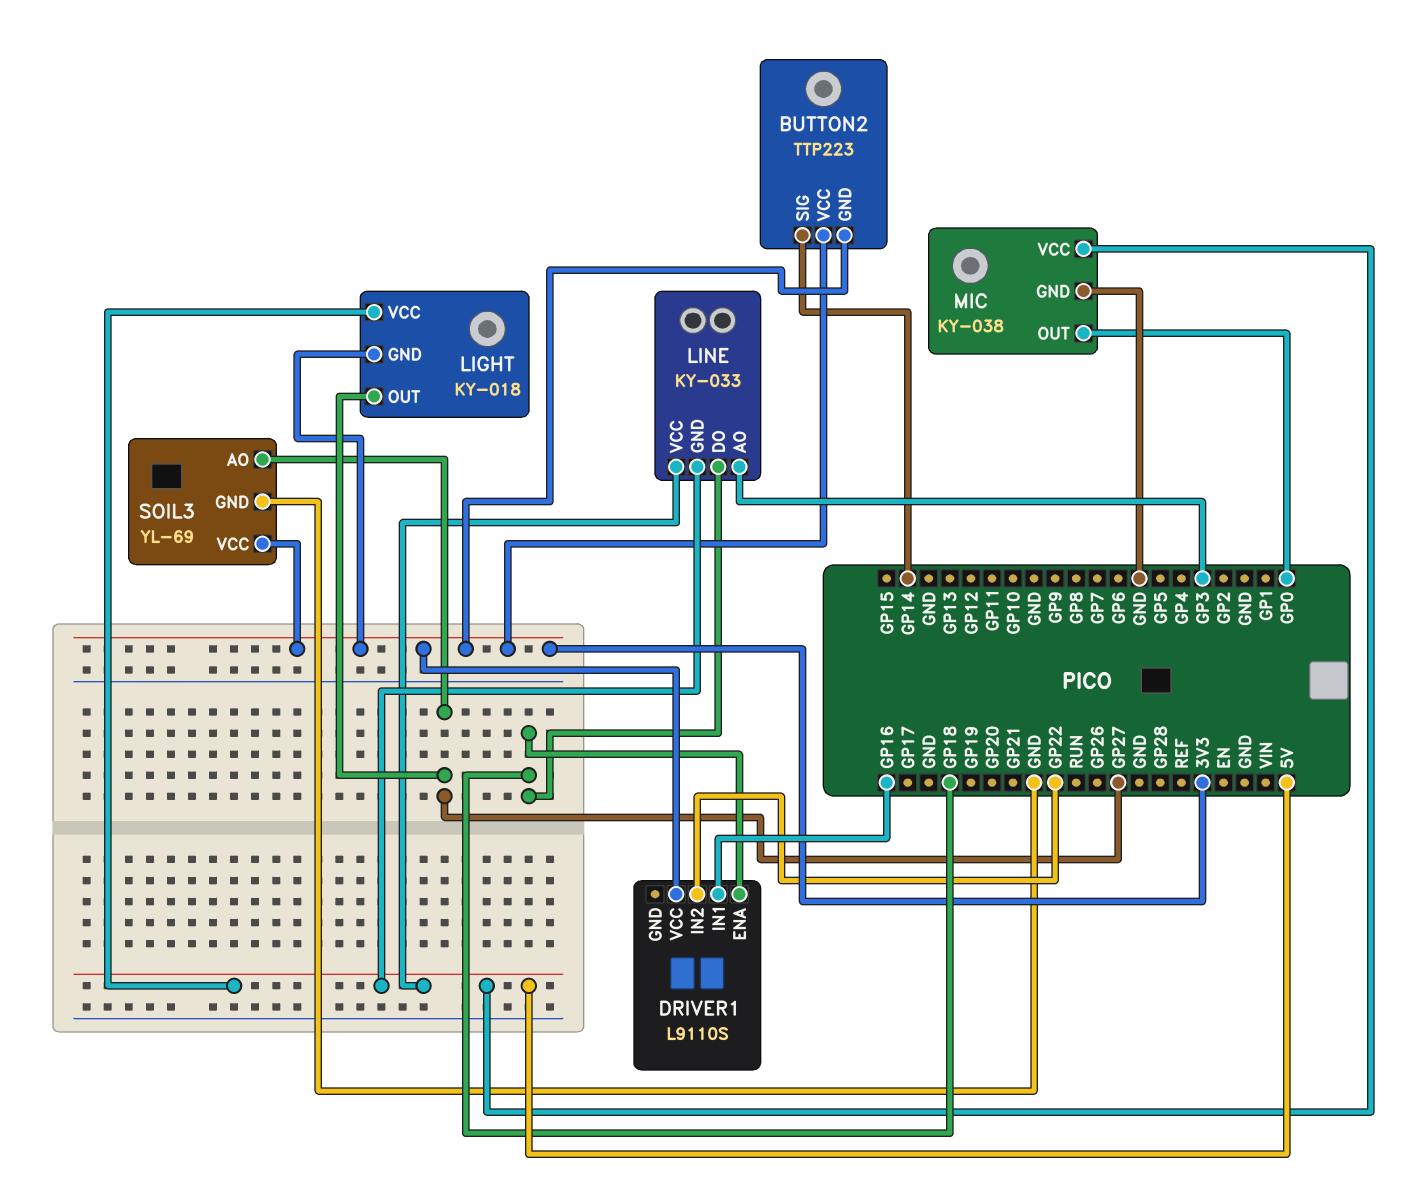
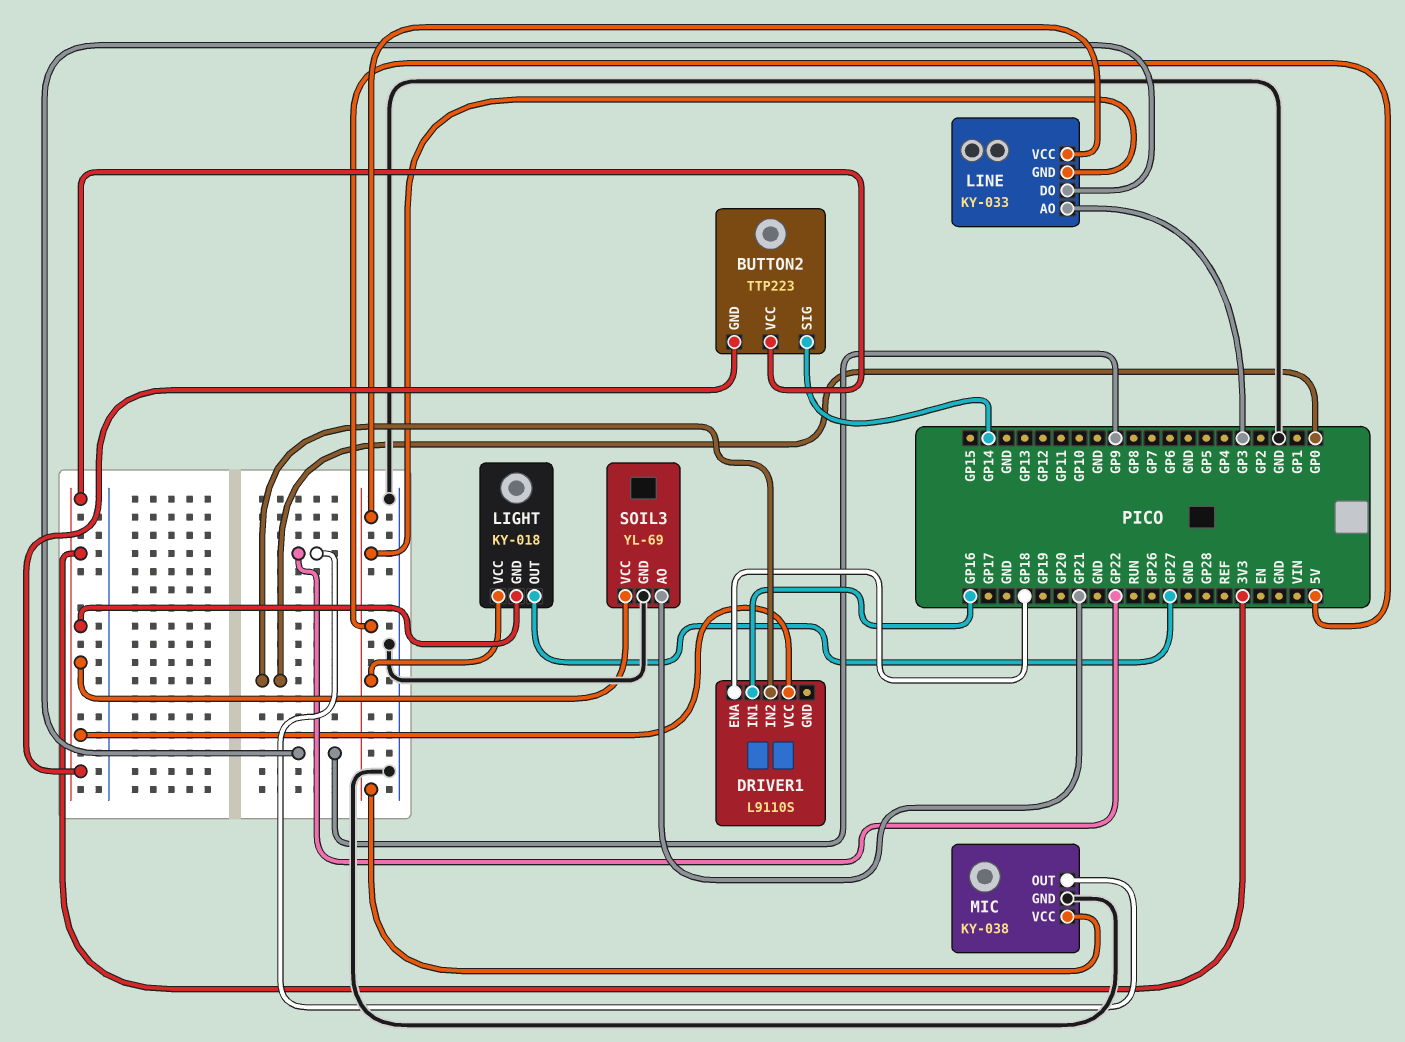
DRIVER1 pin IN2: GP22 -> GP0
LINE pin DO: GP18 -> GP9
MIC pin OUT: GP0 -> GP22
SOIL3 pin AO: GP27 -> GP21

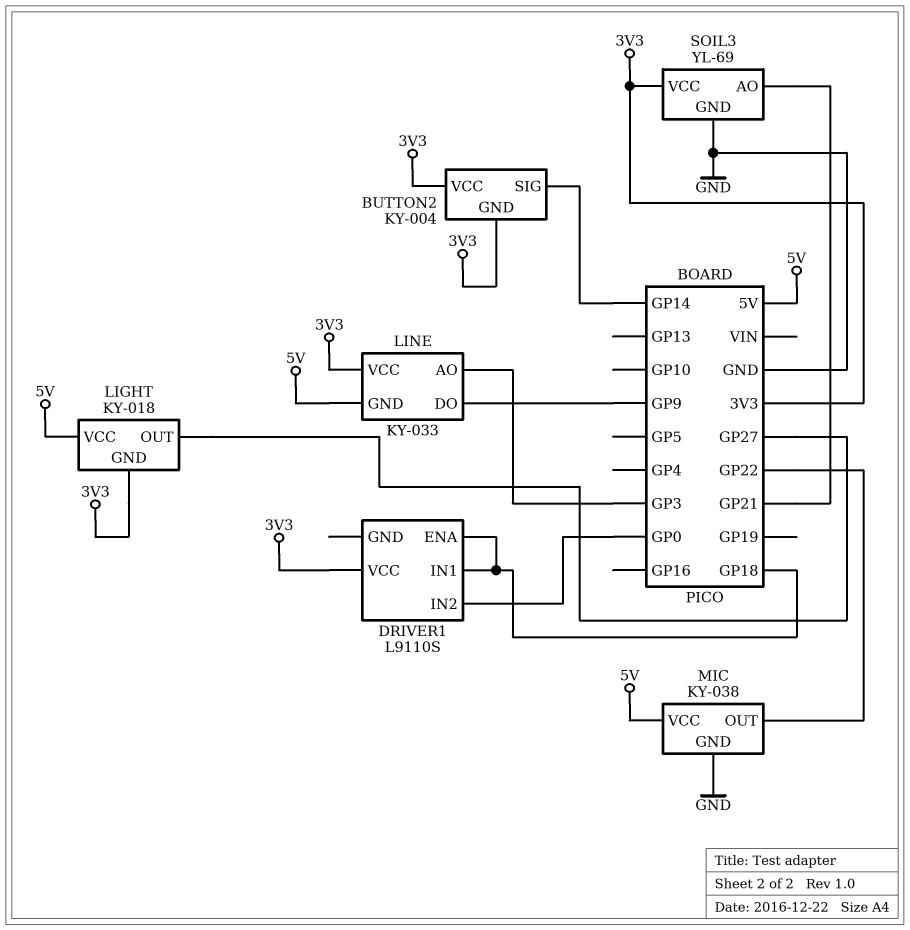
BUTTON2: TTP223 -> KY-004
DRIVER1 pin IN1: GP16 -> GP18
LINE pin VCC: 5V -> 3V3

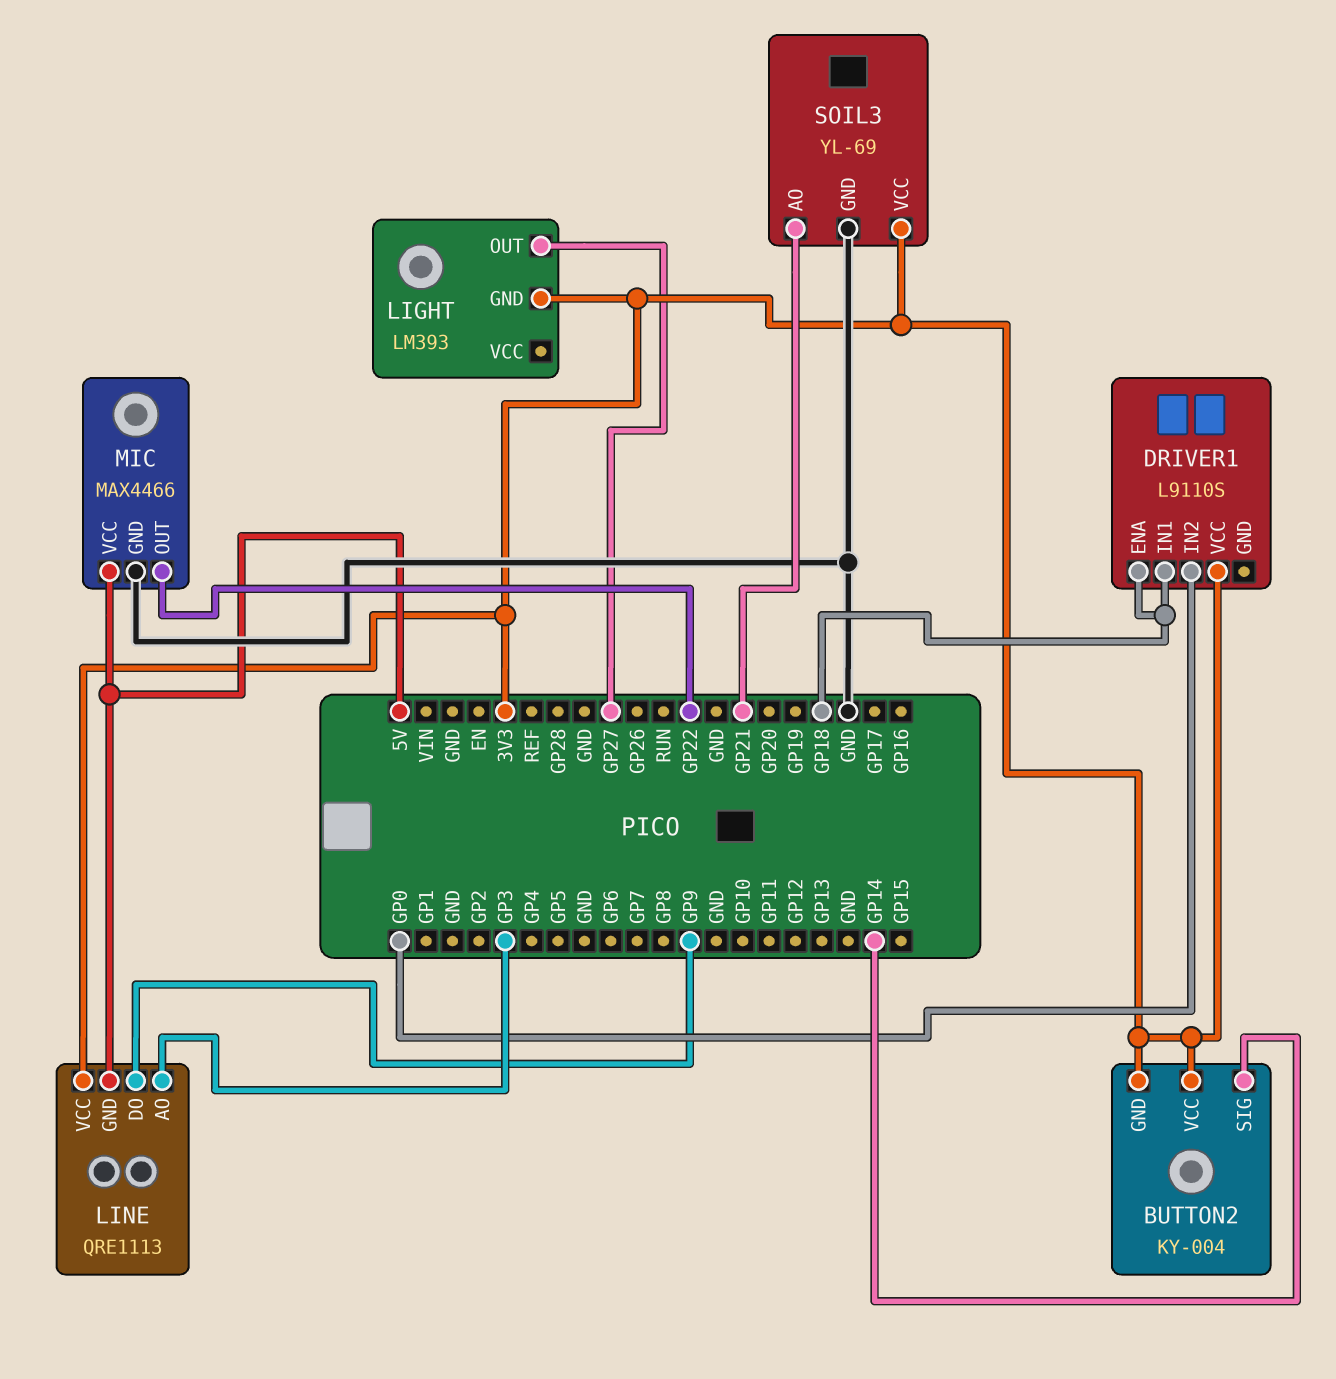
LIGHT: KY-018 -> LM393
LIGHT pin VCC: 5V -> none
LINE: KY-033 -> QRE1113
MIC: KY-038 -> MAX4466

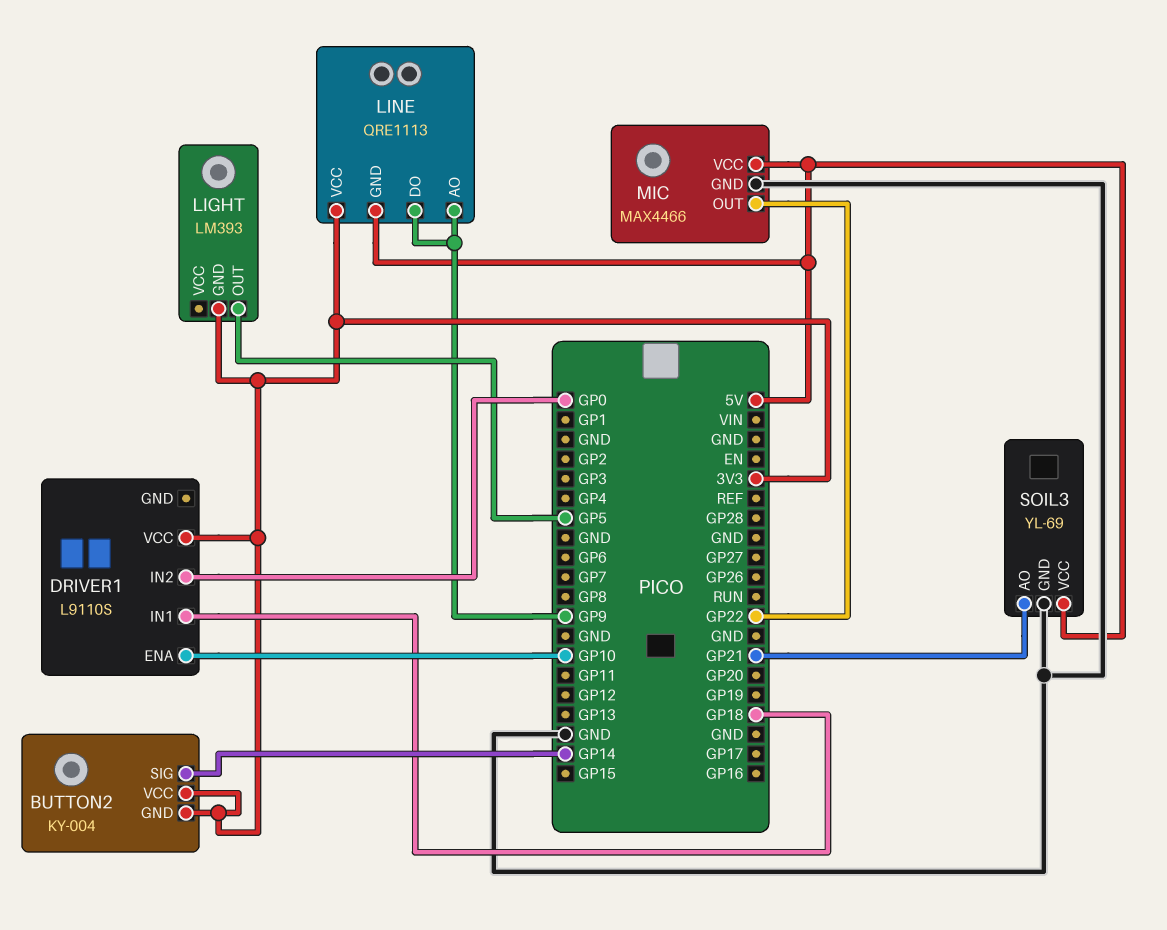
DRIVER1 pin ENA: GP18 -> GP10
LIGHT pin OUT: GP27 -> GP5
LINE pin AO: GP3 -> GP9
SOIL3 pin VCC: 3V3 -> 5V

